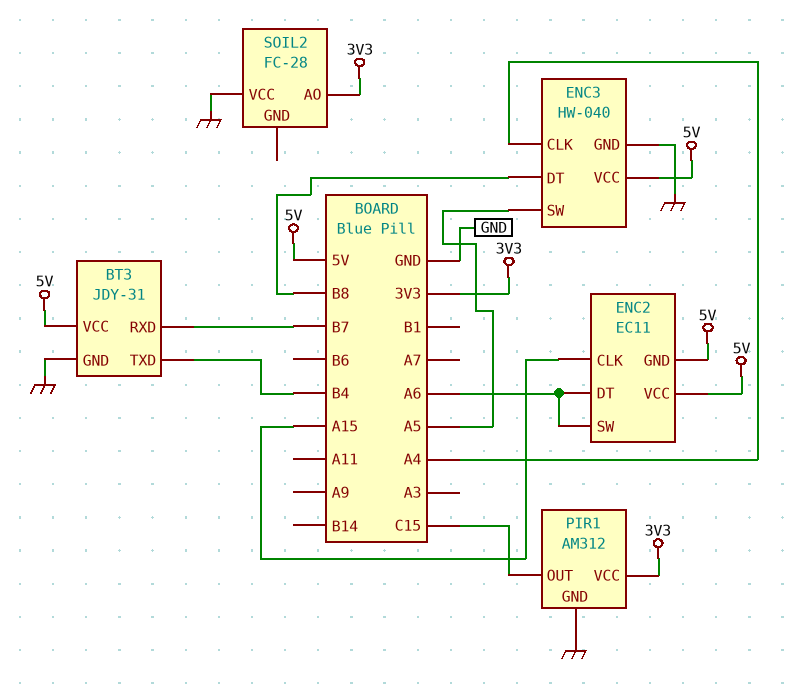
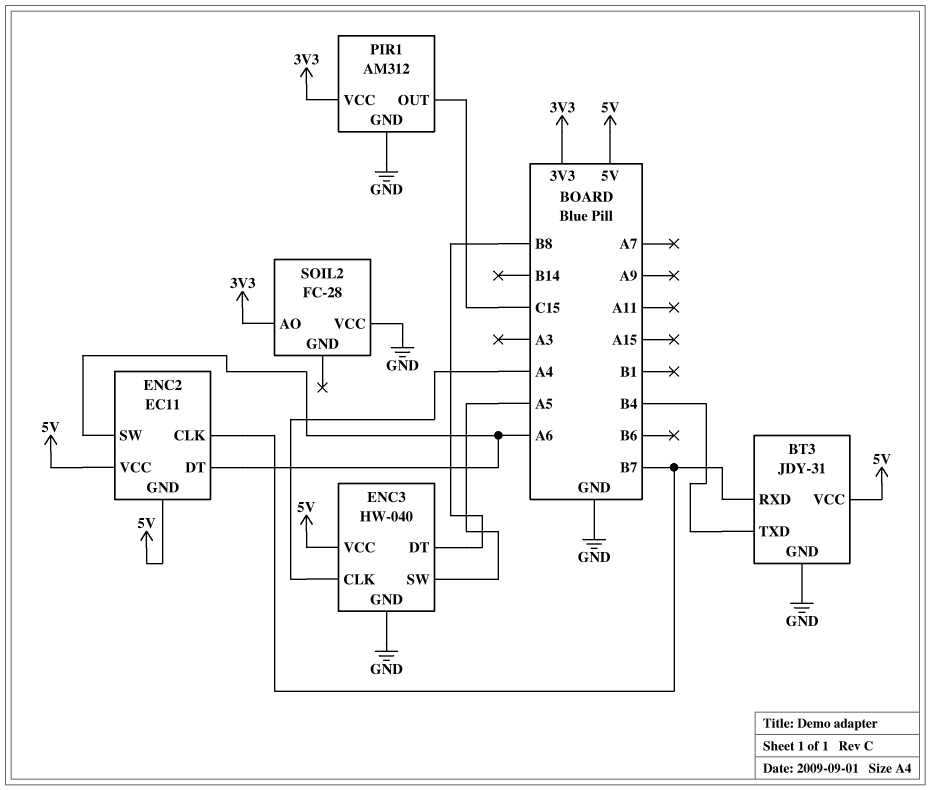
ENC2 pin CLK: A15 -> B7

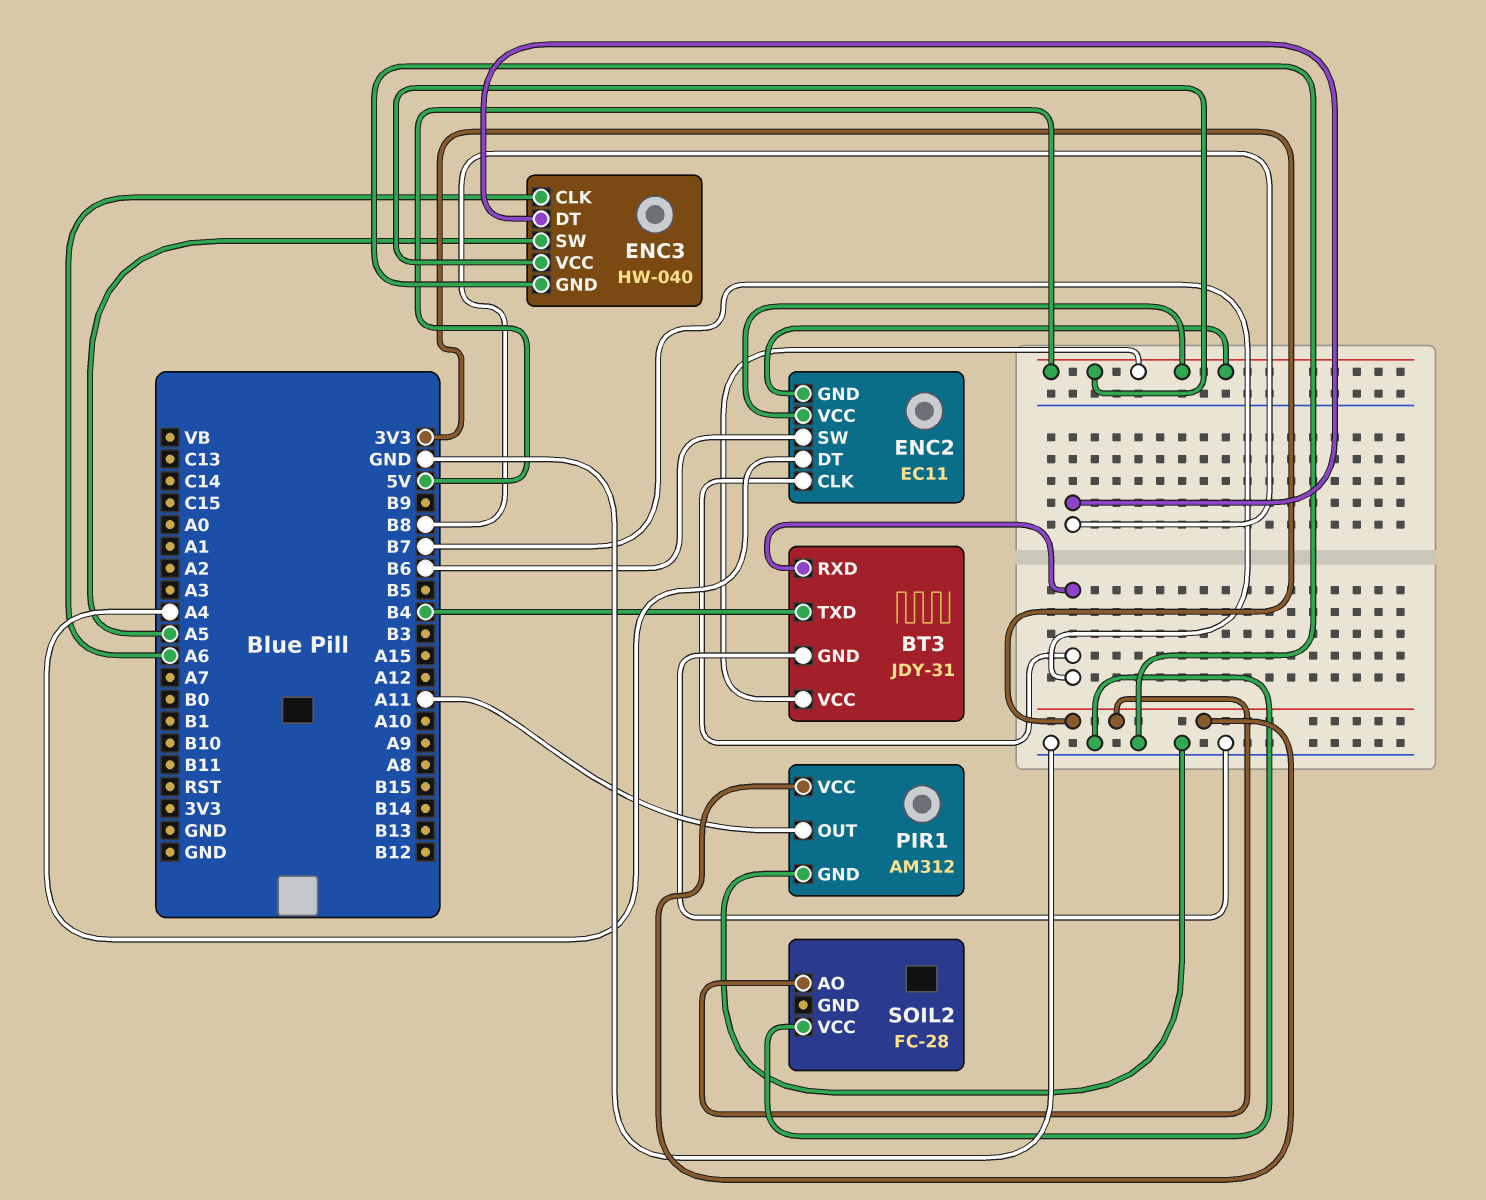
ENC2 pin DT: A6 -> A4
ENC2 pin SW: A6 -> B6
ENC3 pin CLK: A4 -> A6
PIR1 pin OUT: C15 -> A11

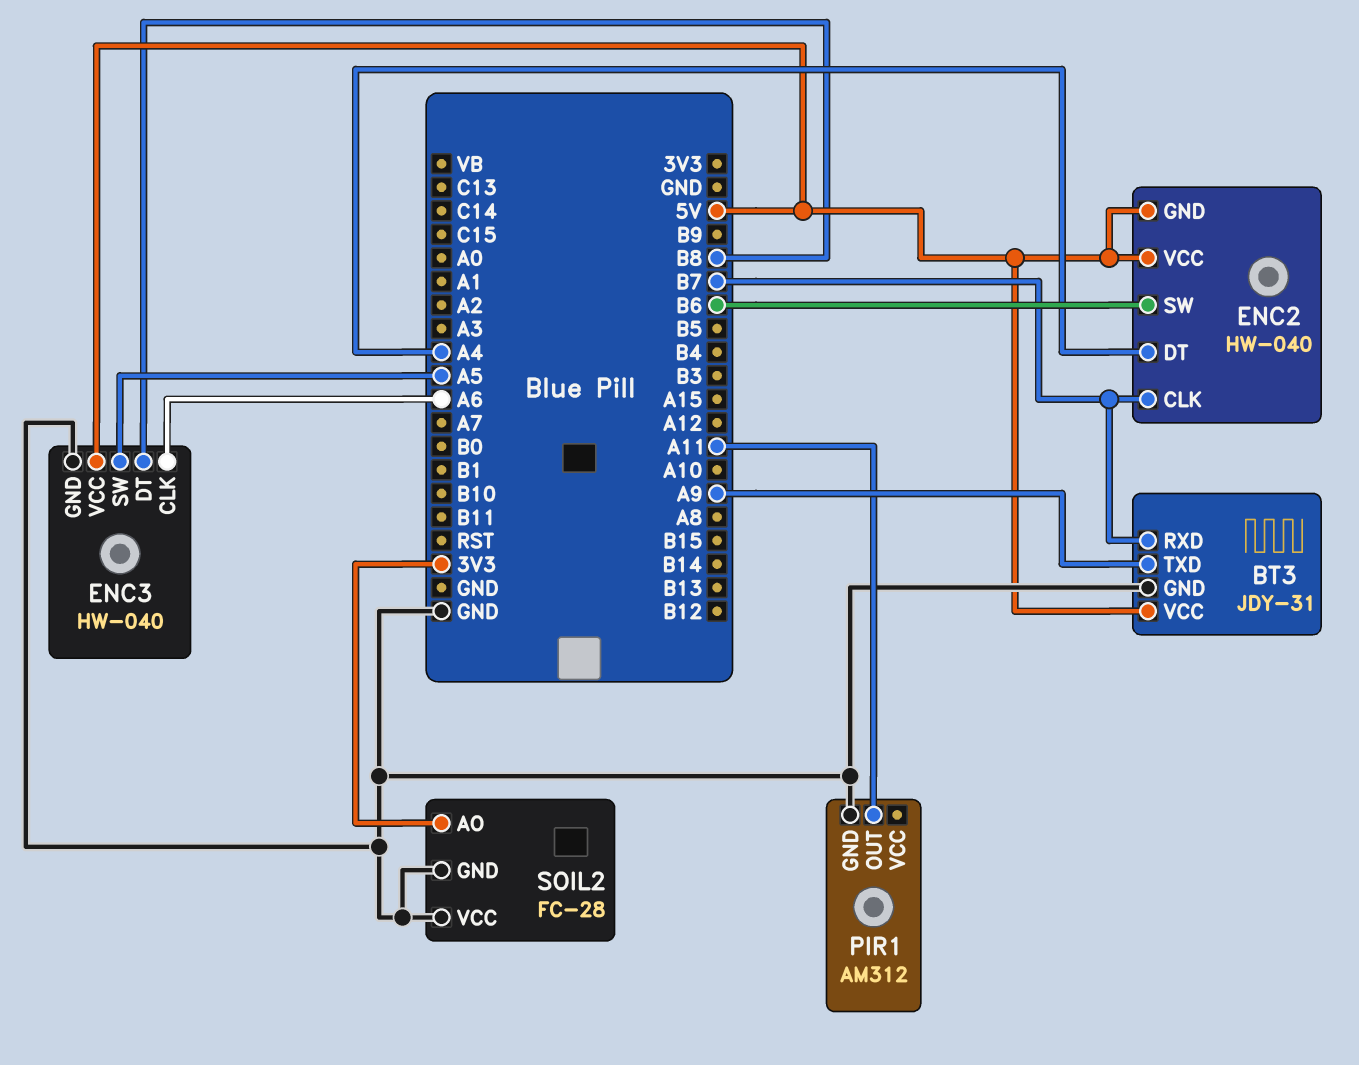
BT3 pin TXD: B4 -> A9
ENC2: EC11 -> HW-040
PIR1 pin VCC: 3V3 -> none
SOIL2 pin GND: none -> GND

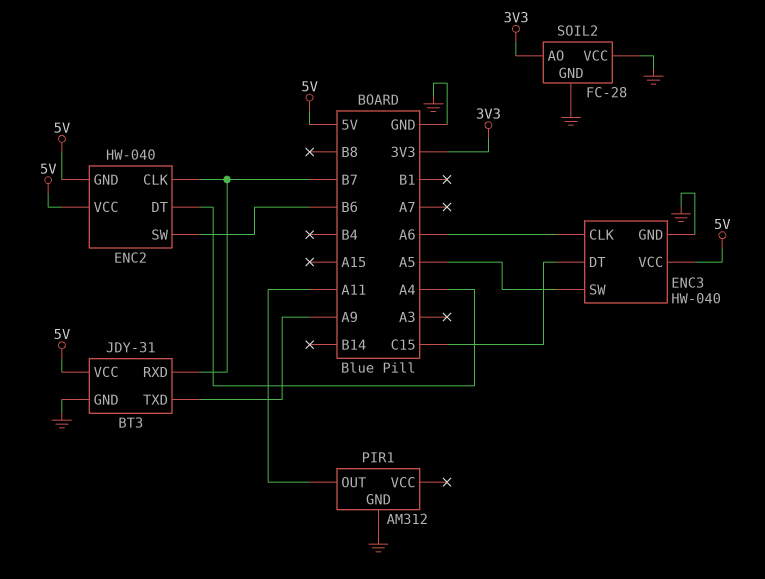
ENC3 pin DT: B8 -> C15

